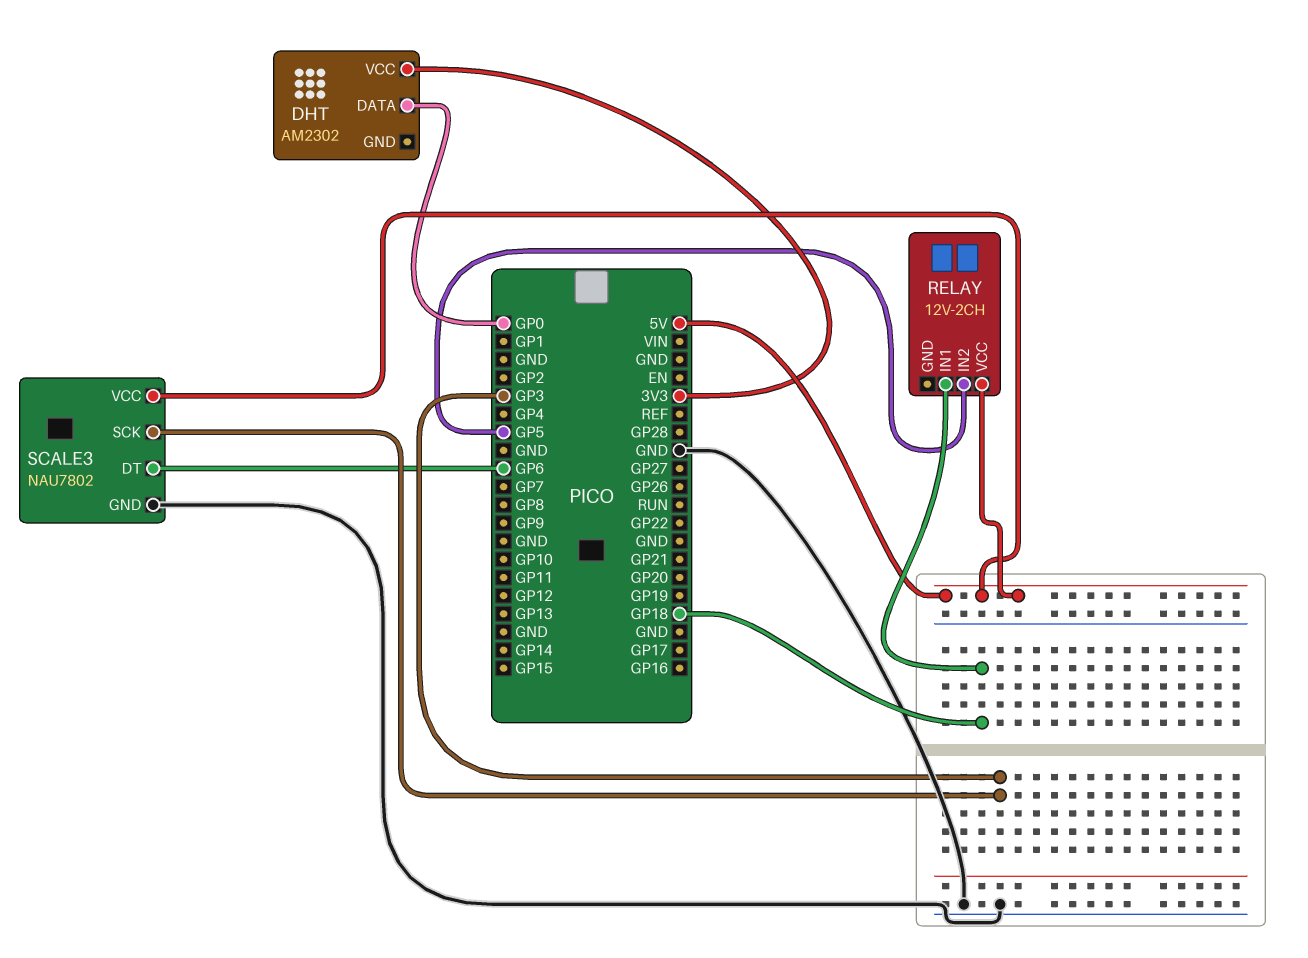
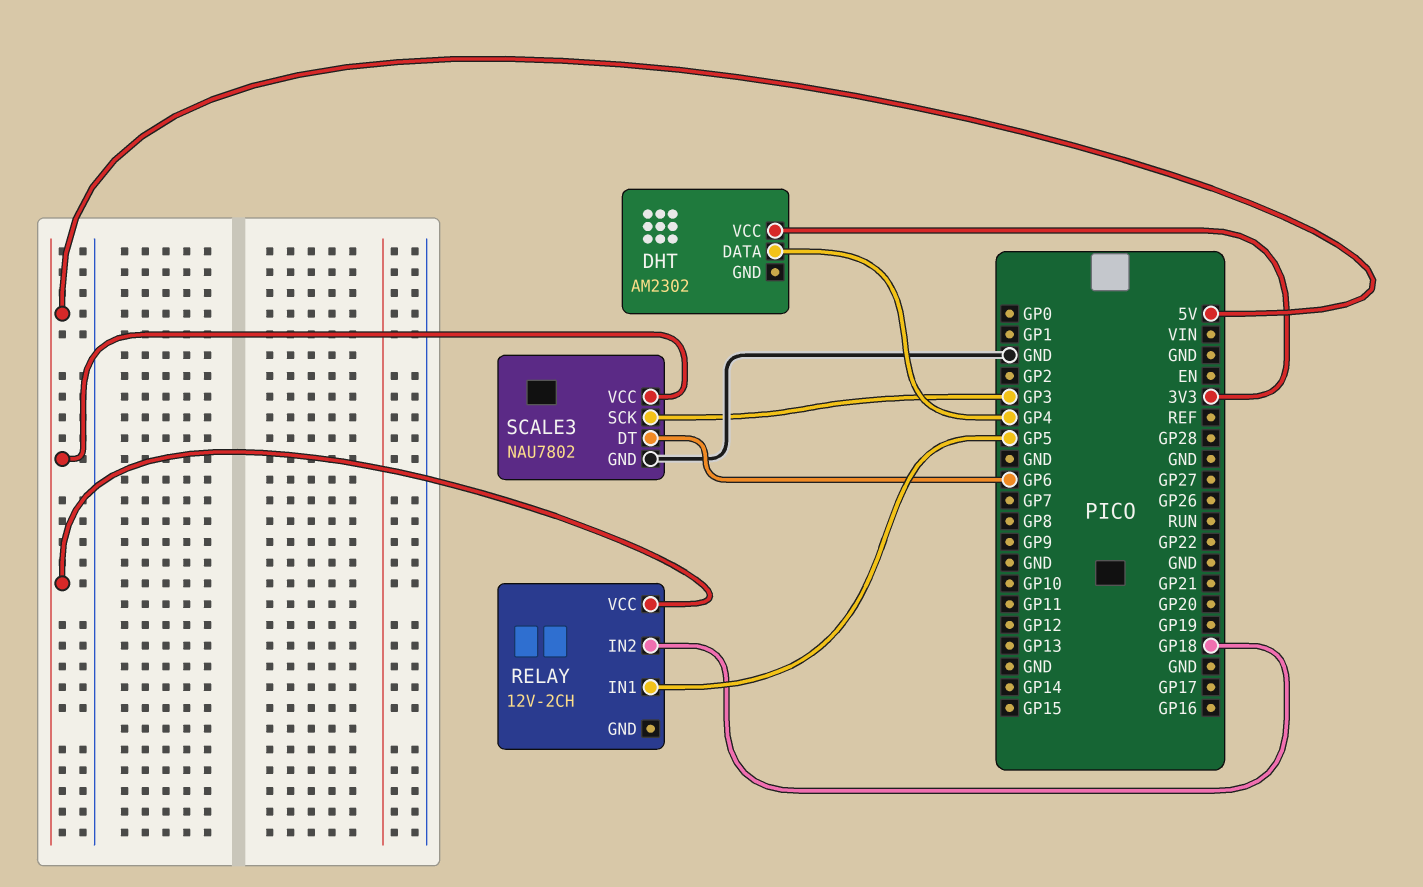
DHT pin DATA: GP0 -> GP4
RELAY pin IN1: GP18 -> GP5
RELAY pin IN2: GP5 -> GP18

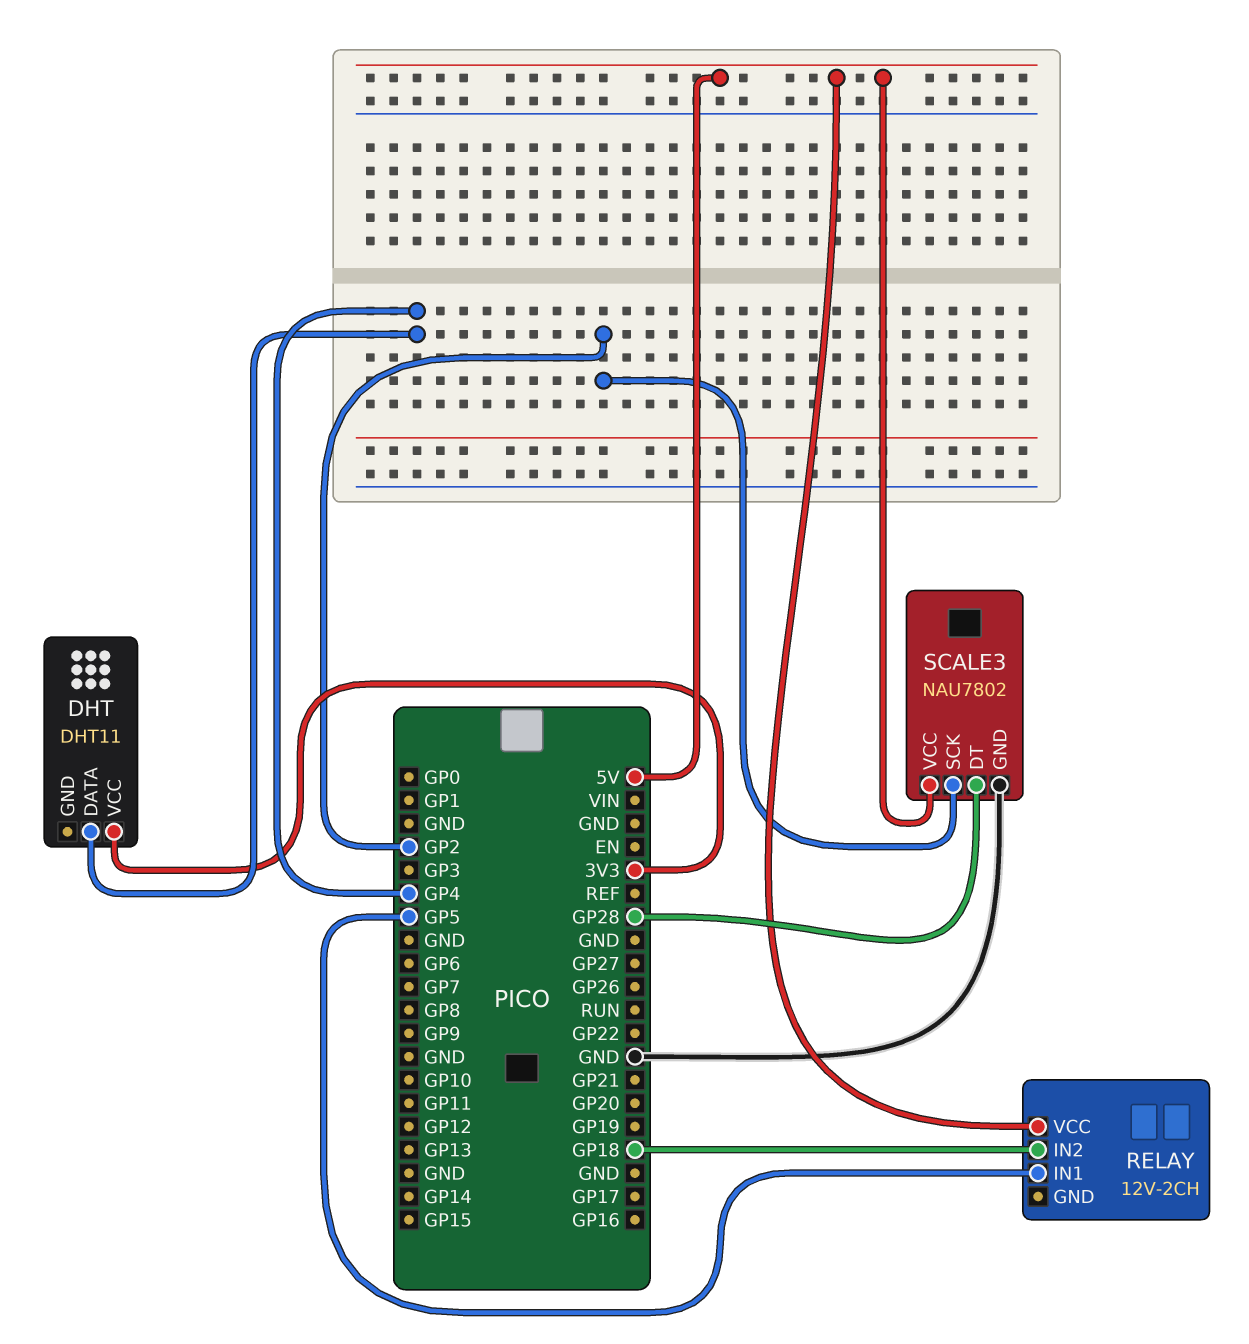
DHT: AM2302 -> DHT11
SCALE3 pin DT: GP6 -> GP28
SCALE3 pin SCK: GP3 -> GP2

